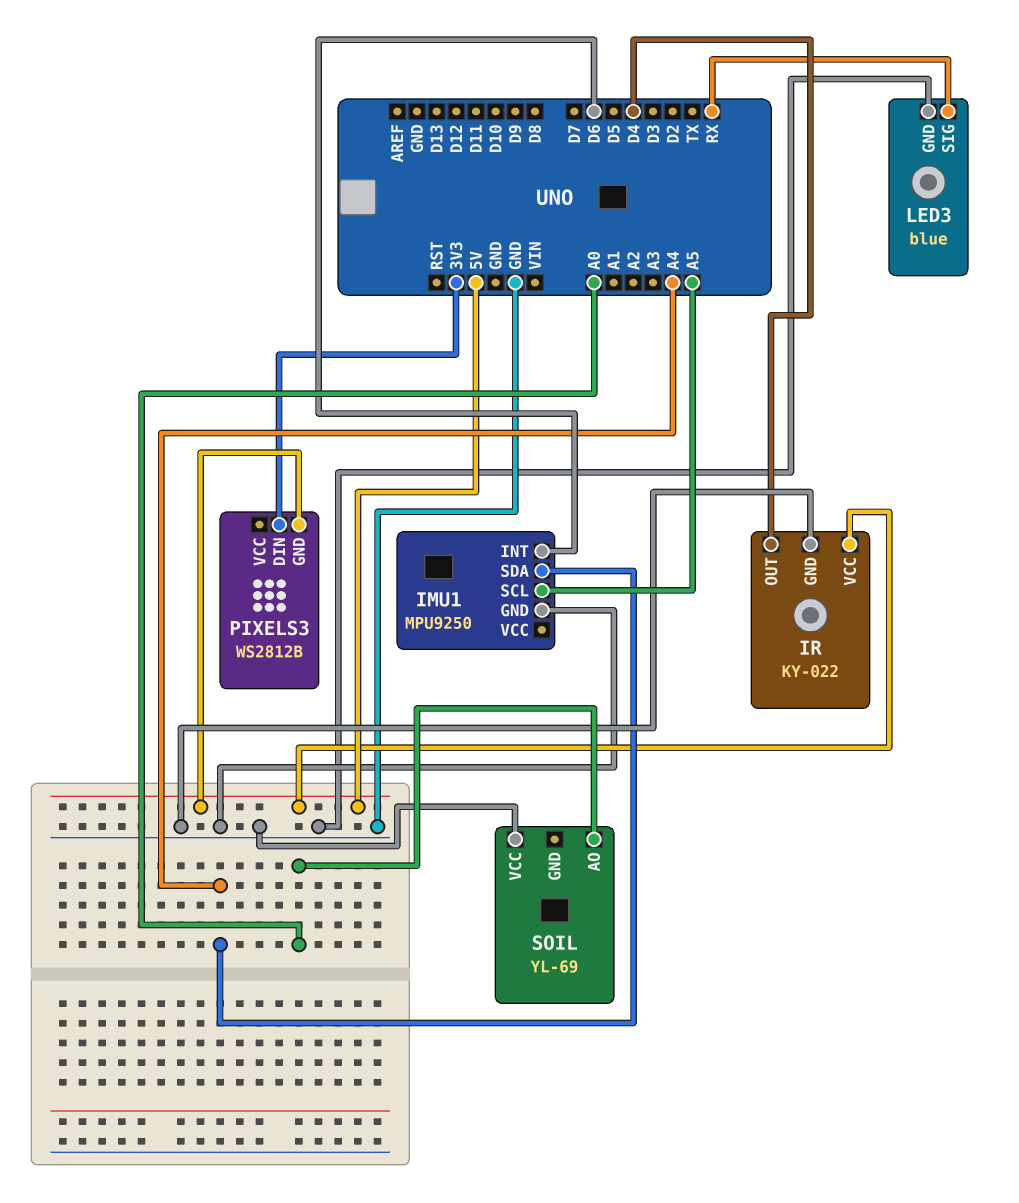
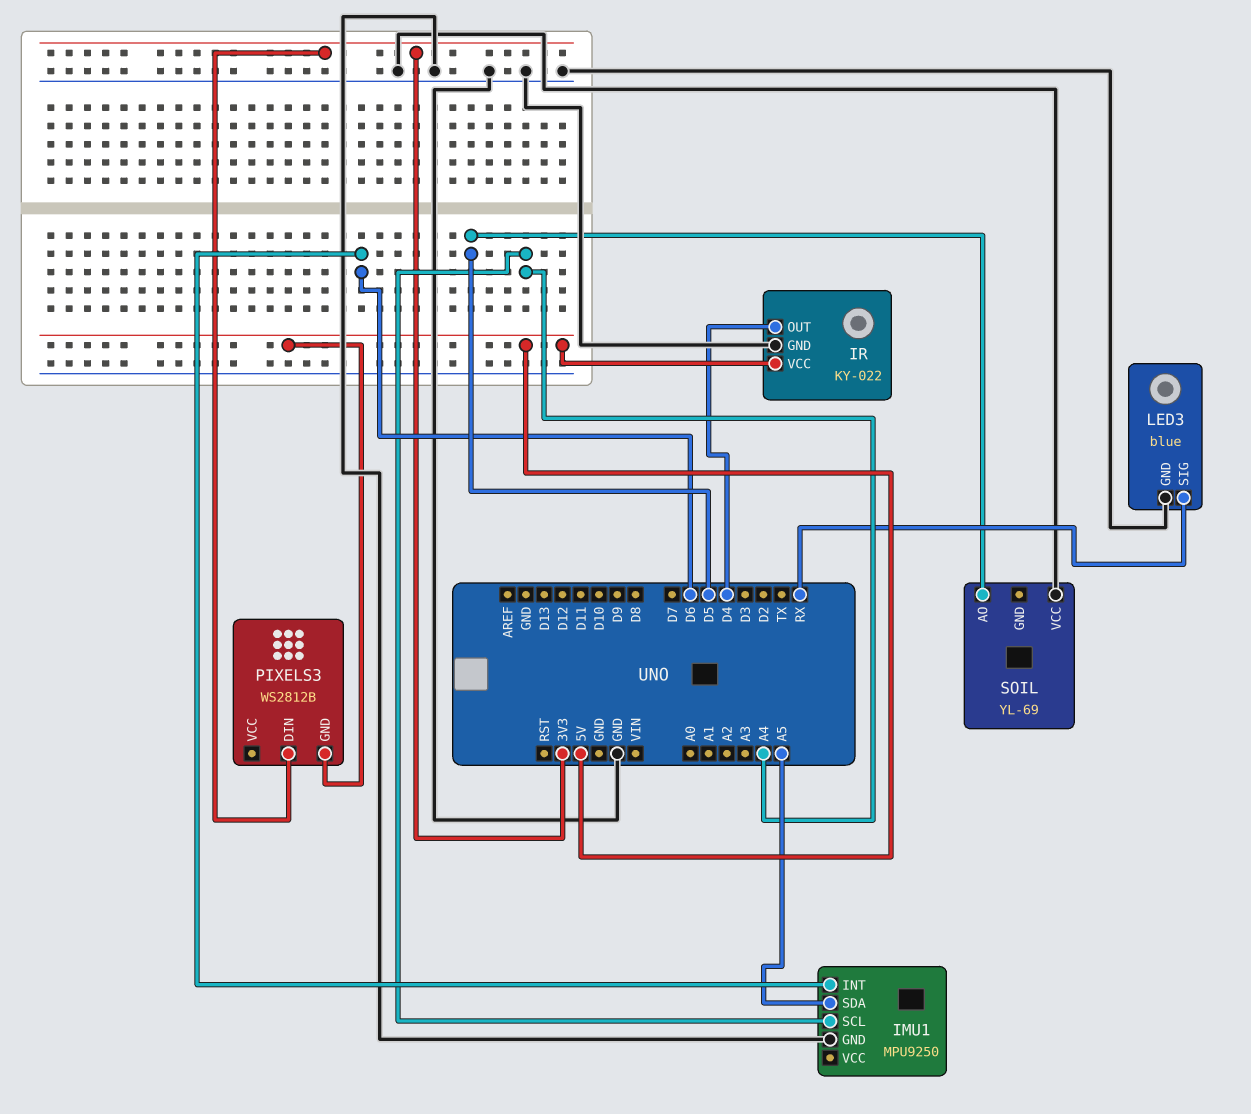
IMU1 pin SCL: A5 -> A4
IMU1 pin SDA: A4 -> A5
SOIL pin AO: A0 -> D5

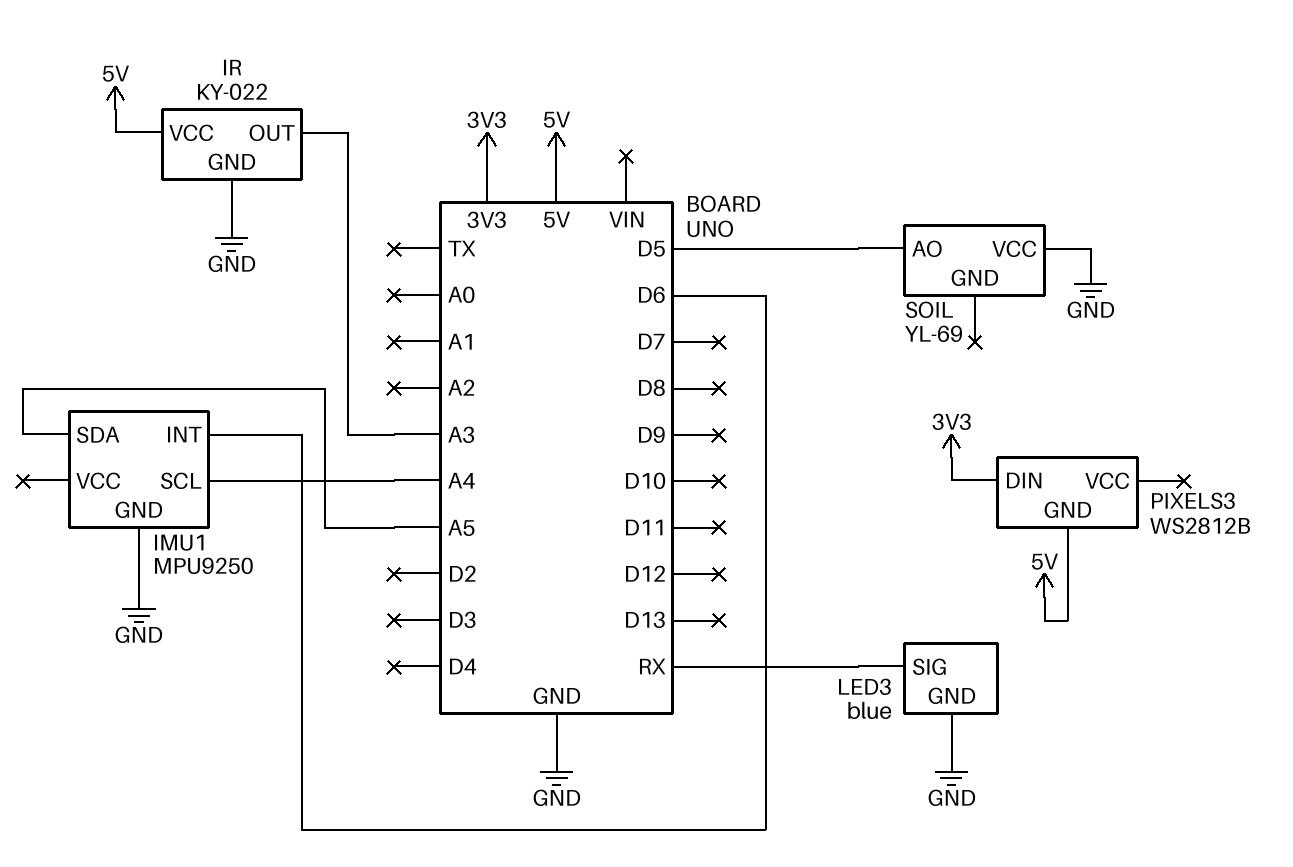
IR pin OUT: D4 -> A3

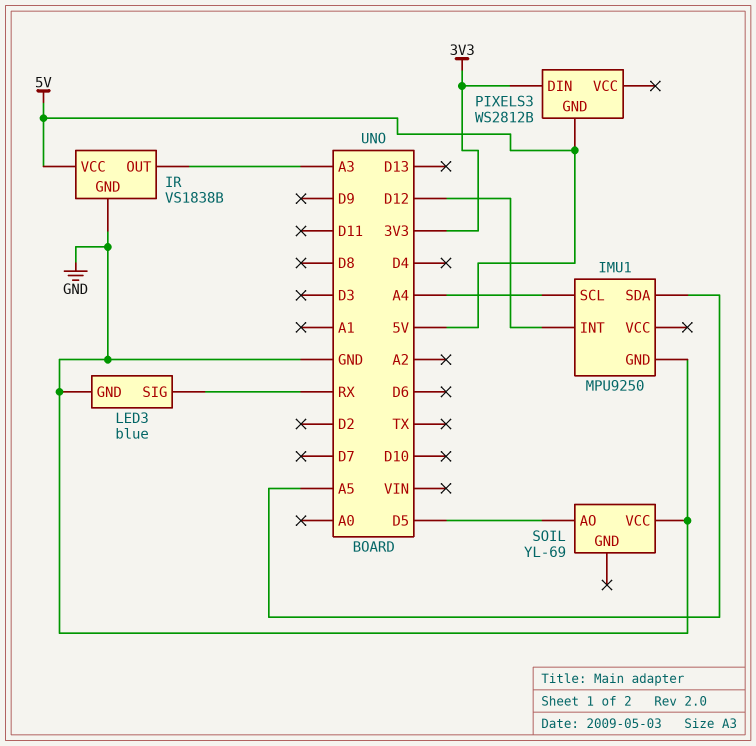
IMU1 pin INT: D6 -> D12
IR: KY-022 -> VS1838B

